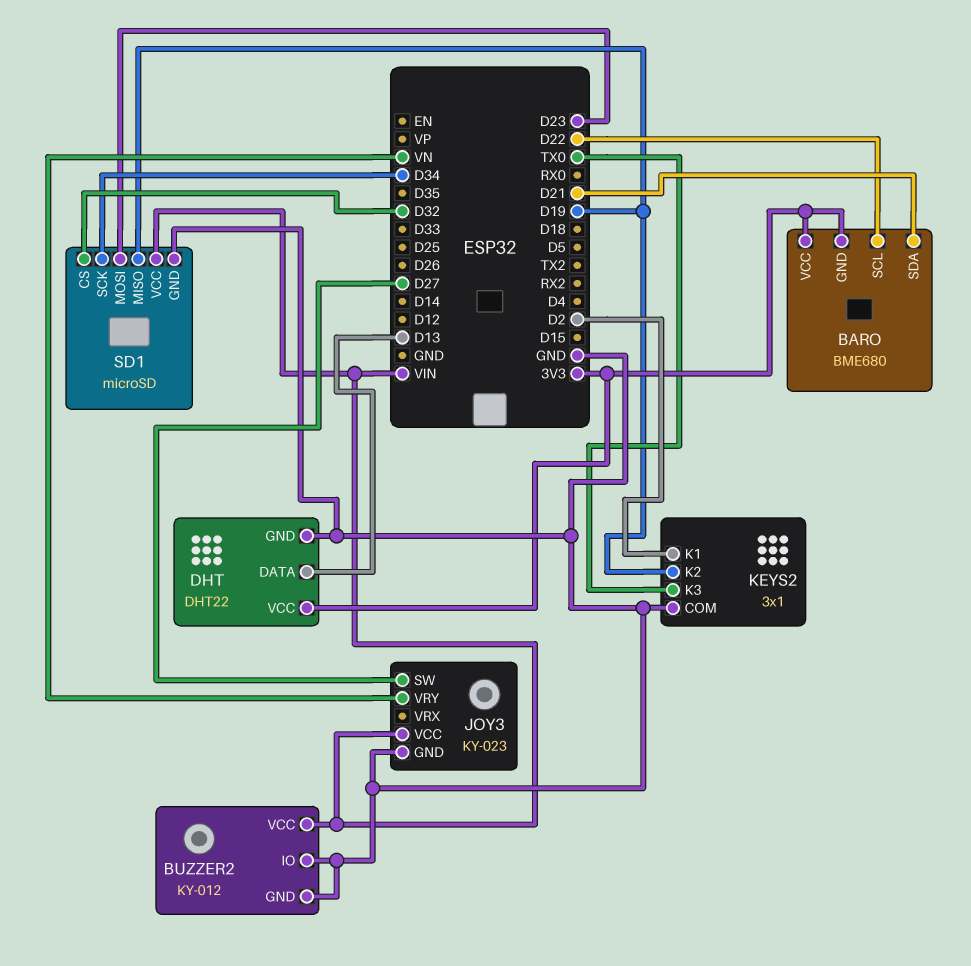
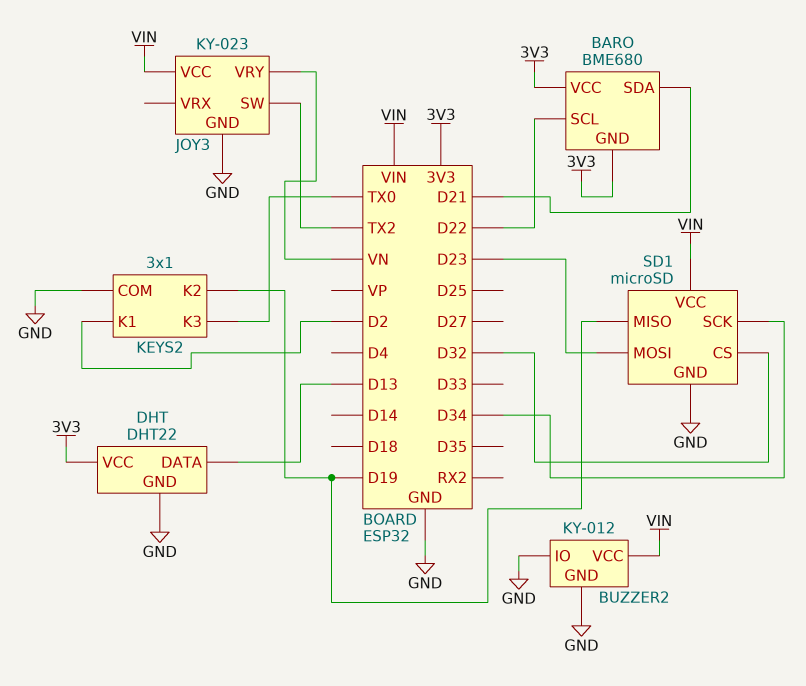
JOY3 pin SW: D27 -> TX2

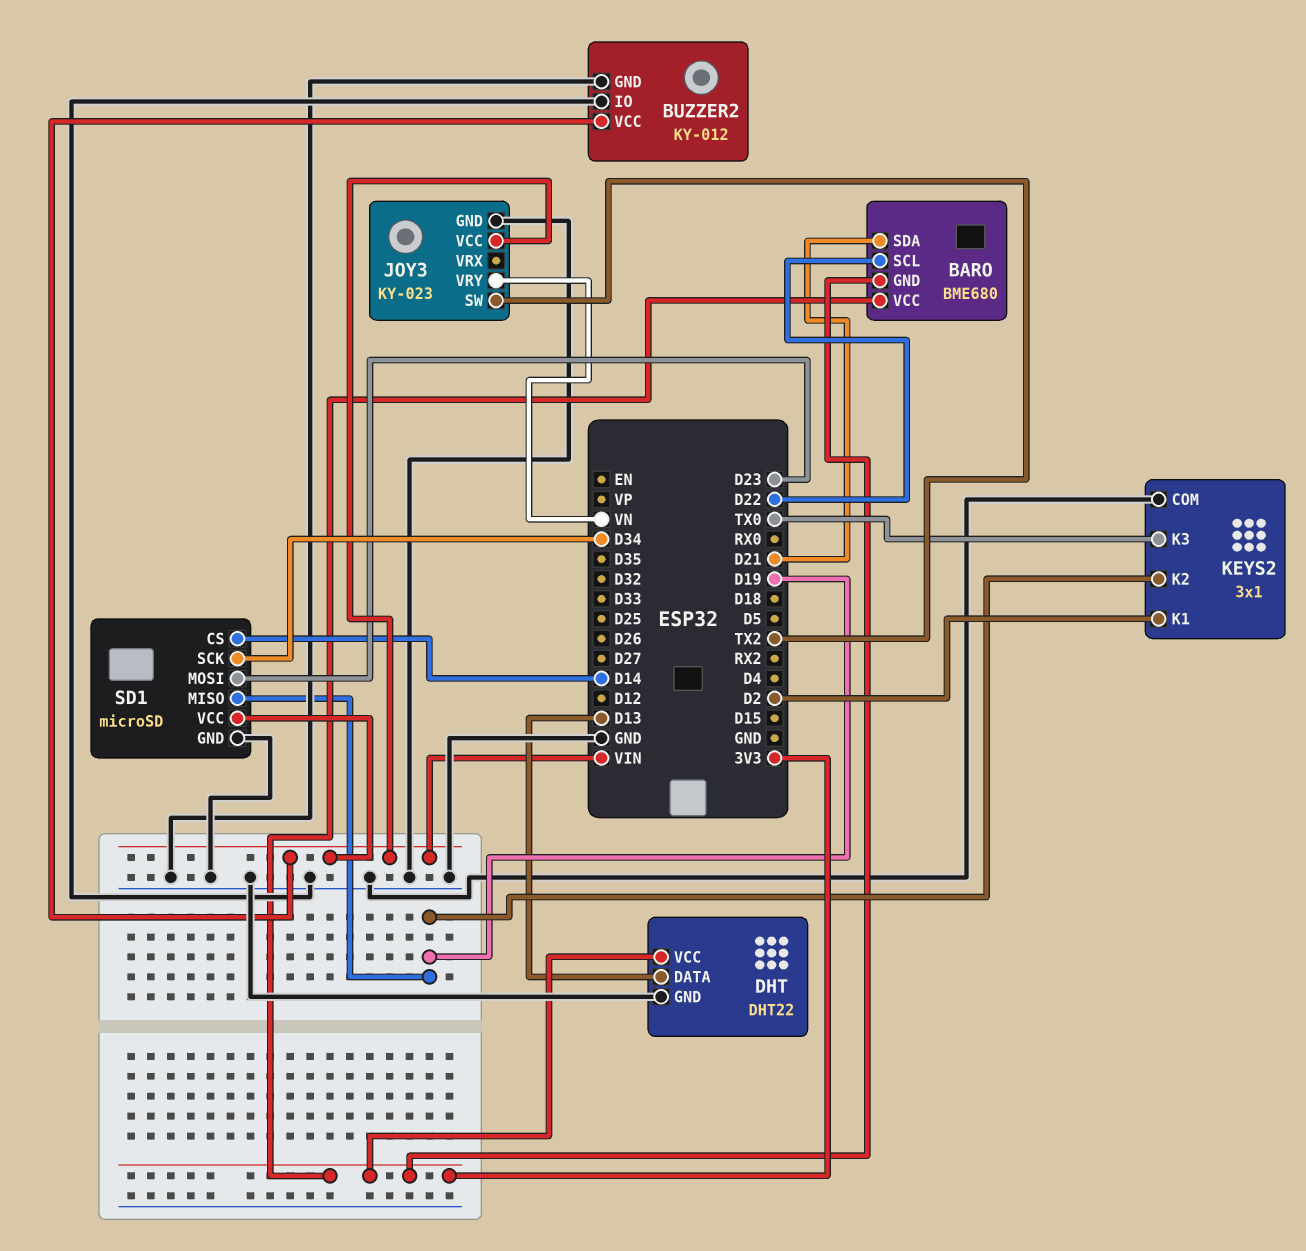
SD1 pin CS: D32 -> D14

